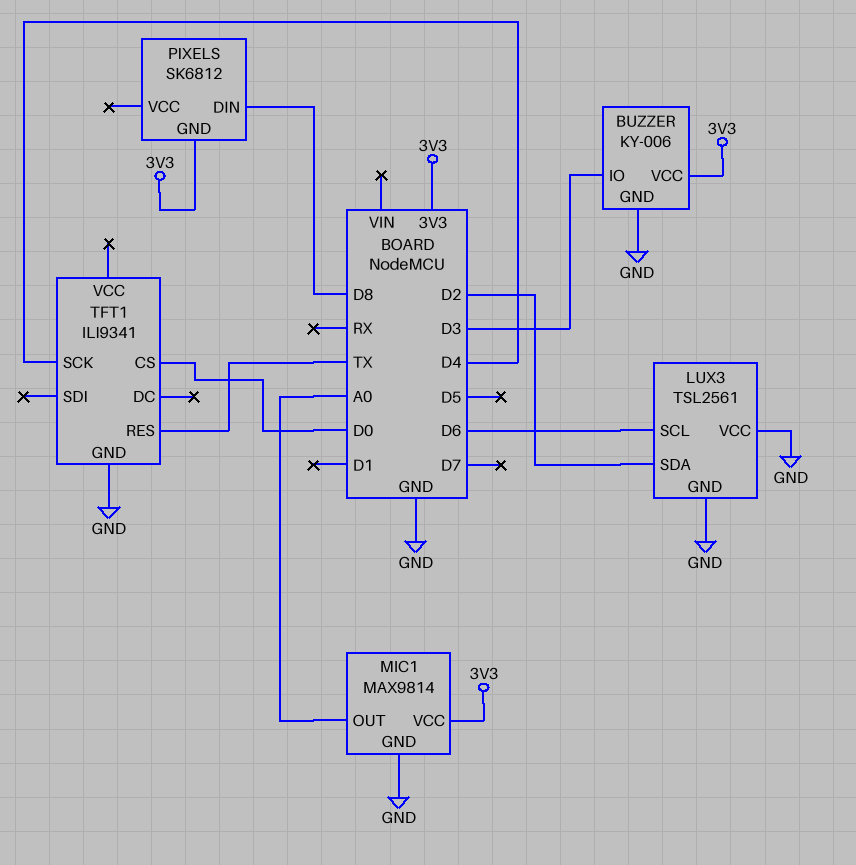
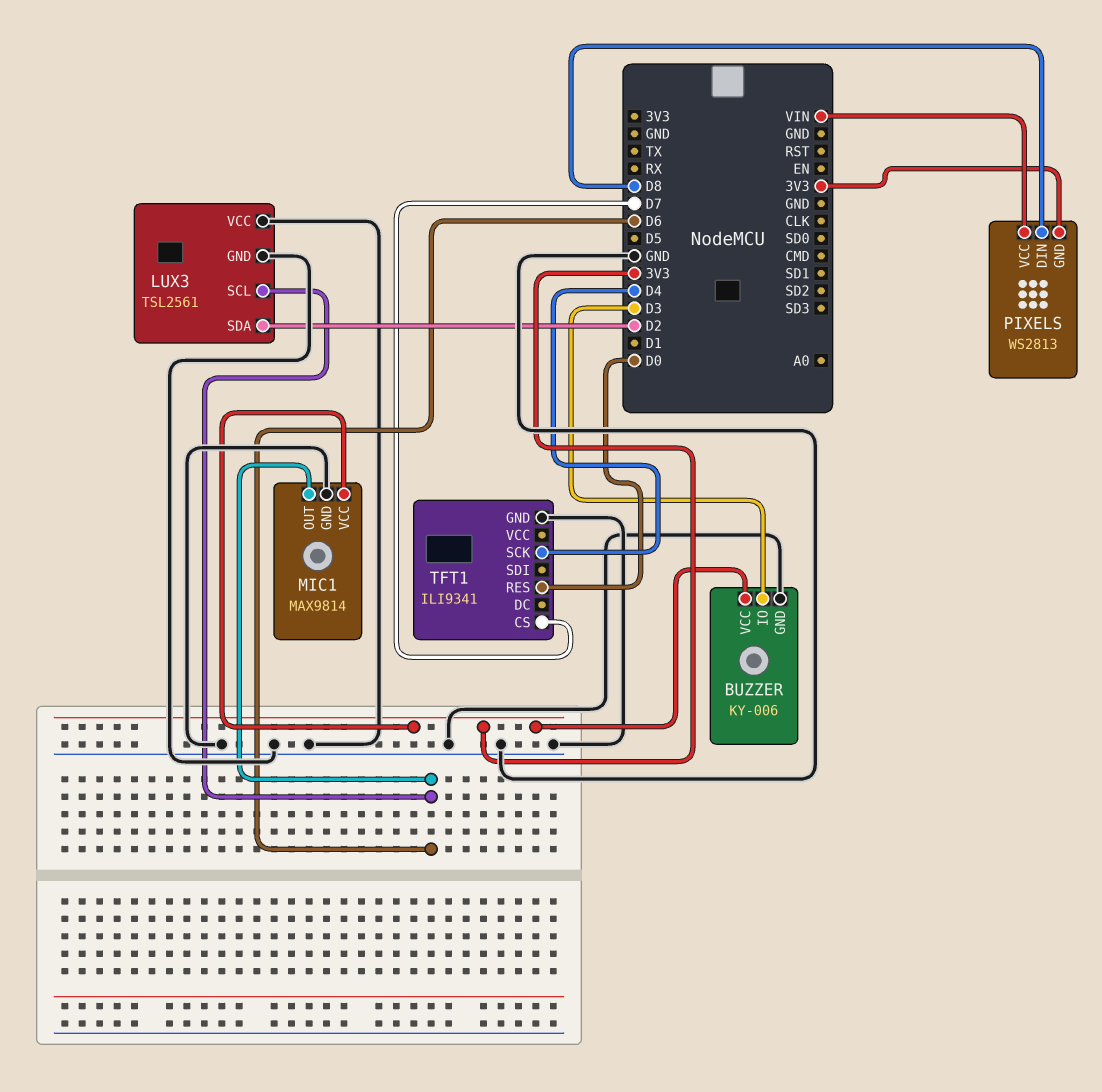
MIC1 pin OUT: A0 -> D6
PIXELS: SK6812 -> WS2813
PIXELS pin VCC: none -> VIN
TFT1 pin CS: D0 -> D7
TFT1 pin RES: TX -> D0

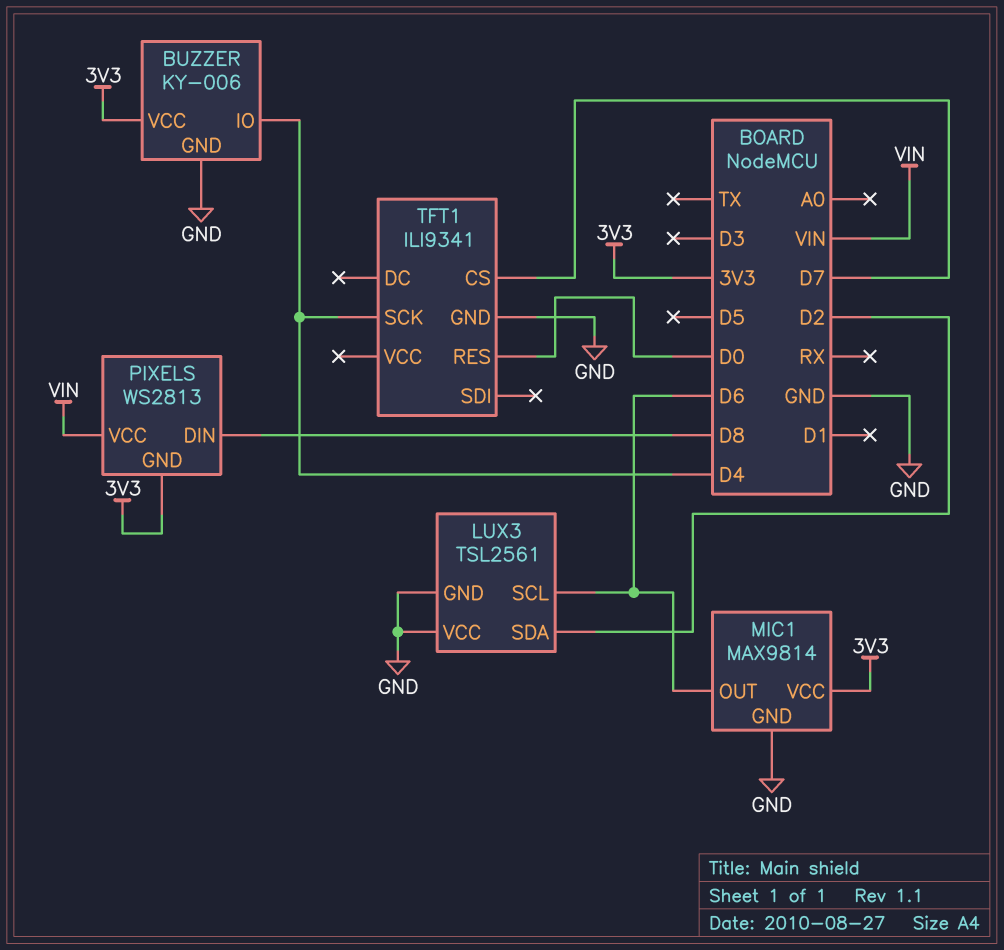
BUZZER pin IO: D3 -> D4

